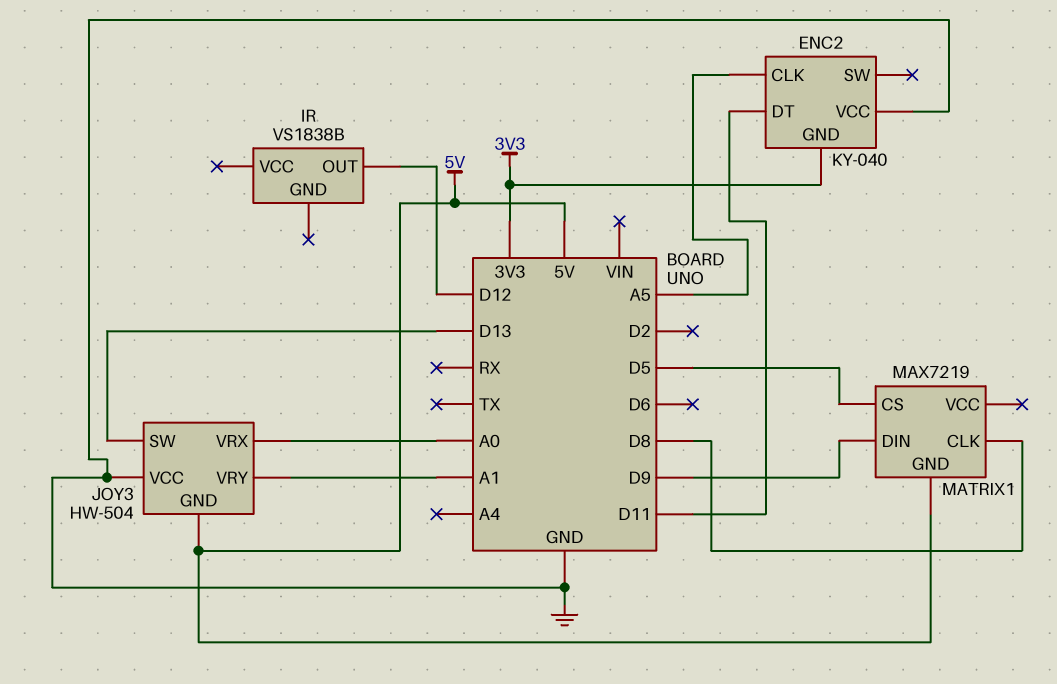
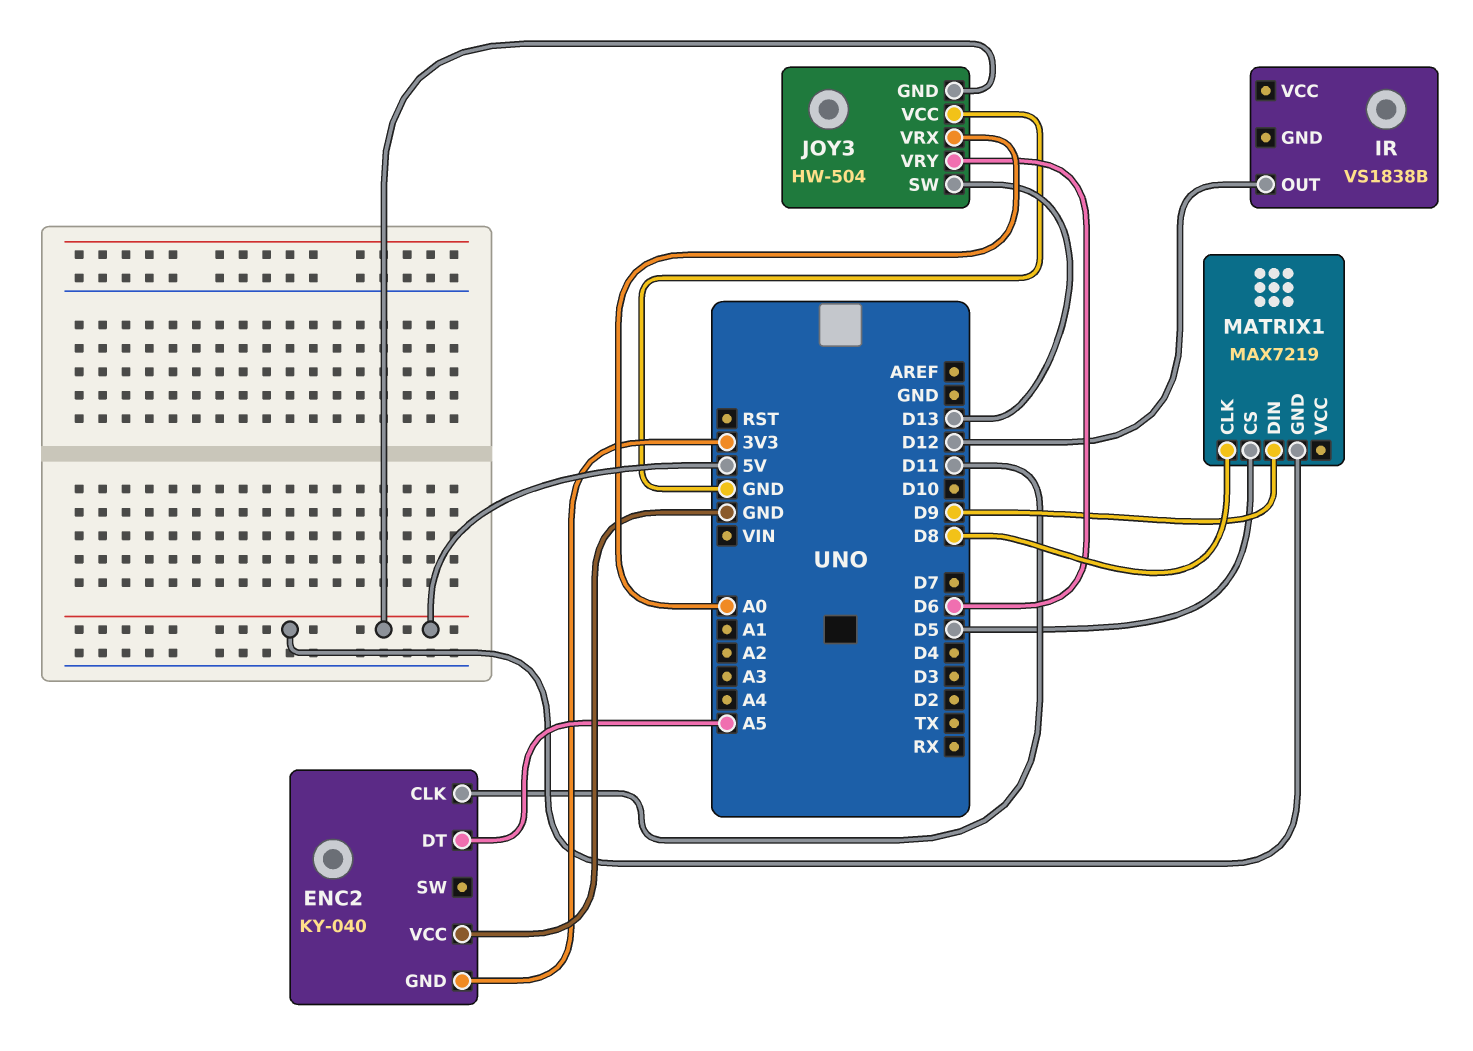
ENC2 pin CLK: A5 -> D11
ENC2 pin DT: D11 -> A5
JOY3 pin VRY: A1 -> D6

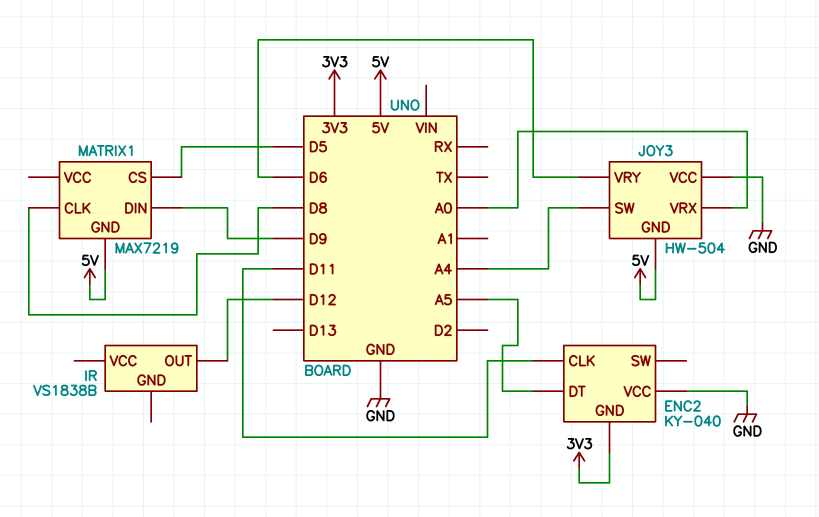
JOY3 pin SW: D13 -> A4

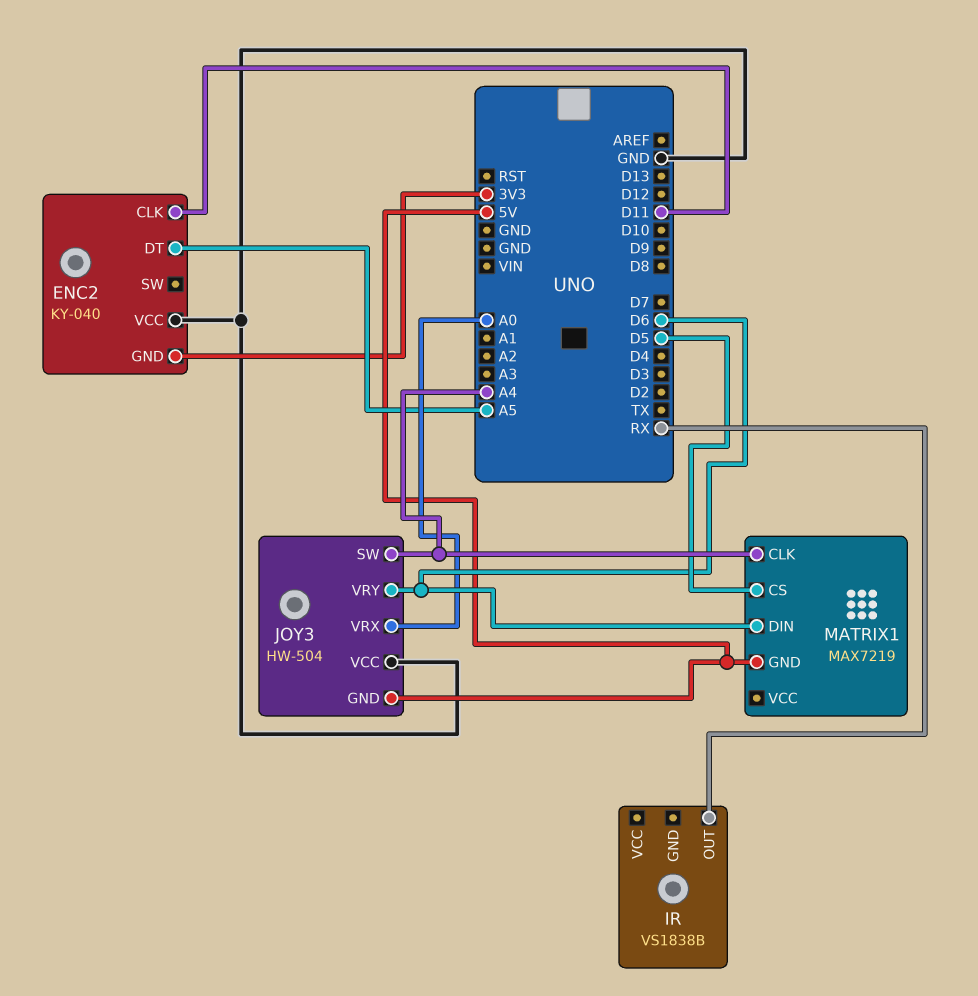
IR pin OUT: D12 -> RX
MATRIX1 pin CLK: D8 -> A4
MATRIX1 pin DIN: D9 -> D6

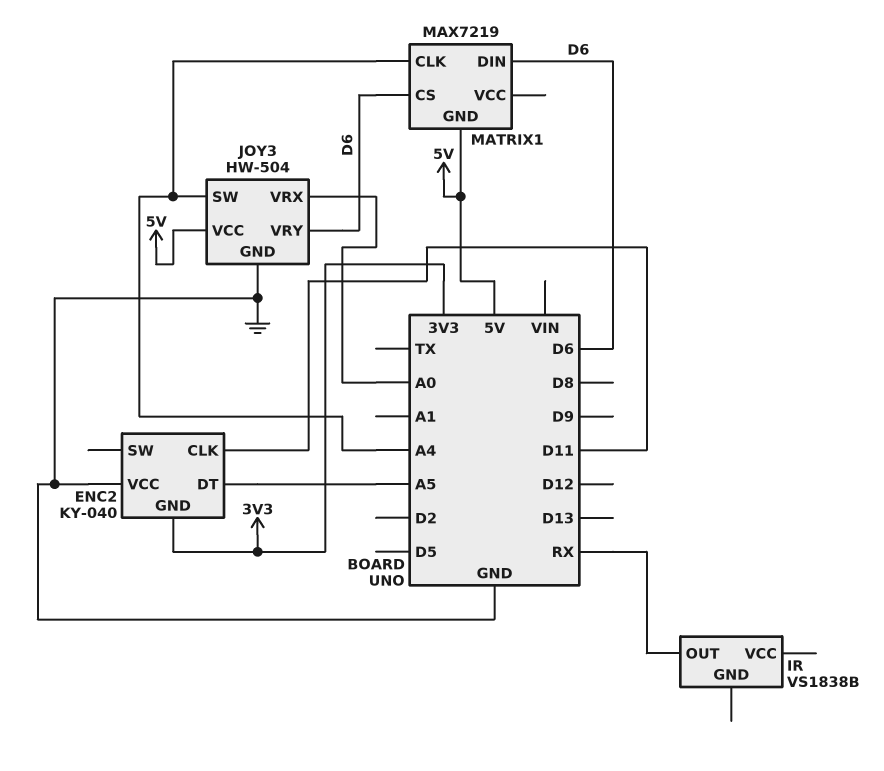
JOY3 pin GND: 5V -> GND
JOY3 pin VCC: GND -> 5V
MATRIX1 pin CS: D5 -> D6

